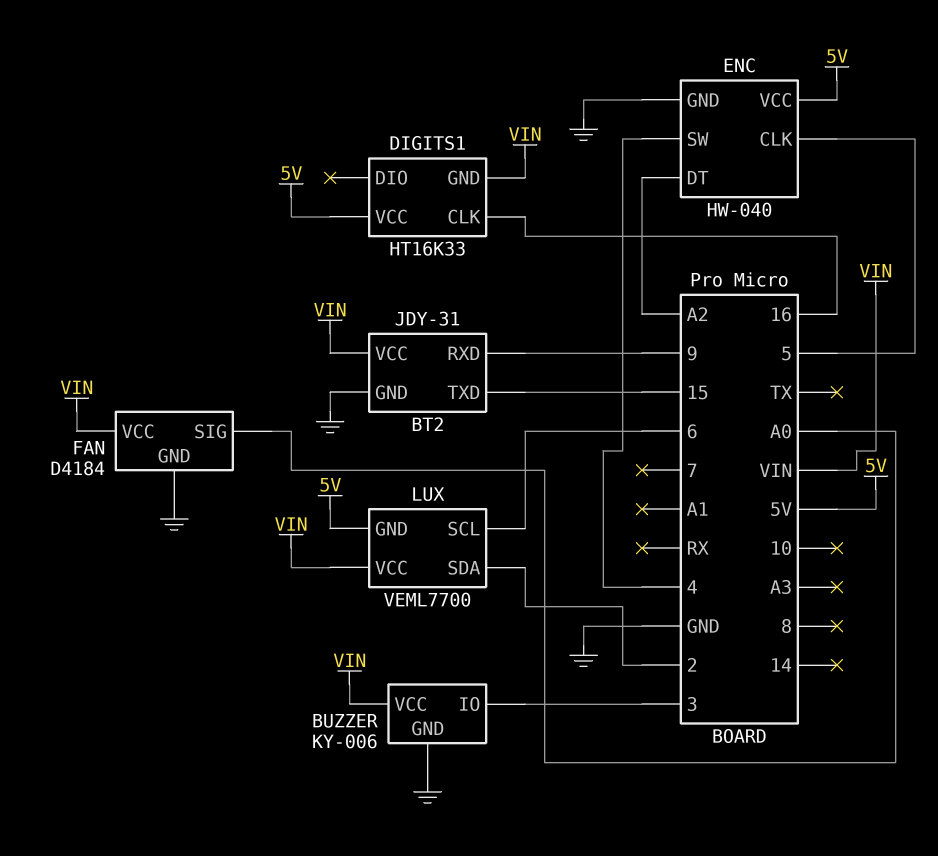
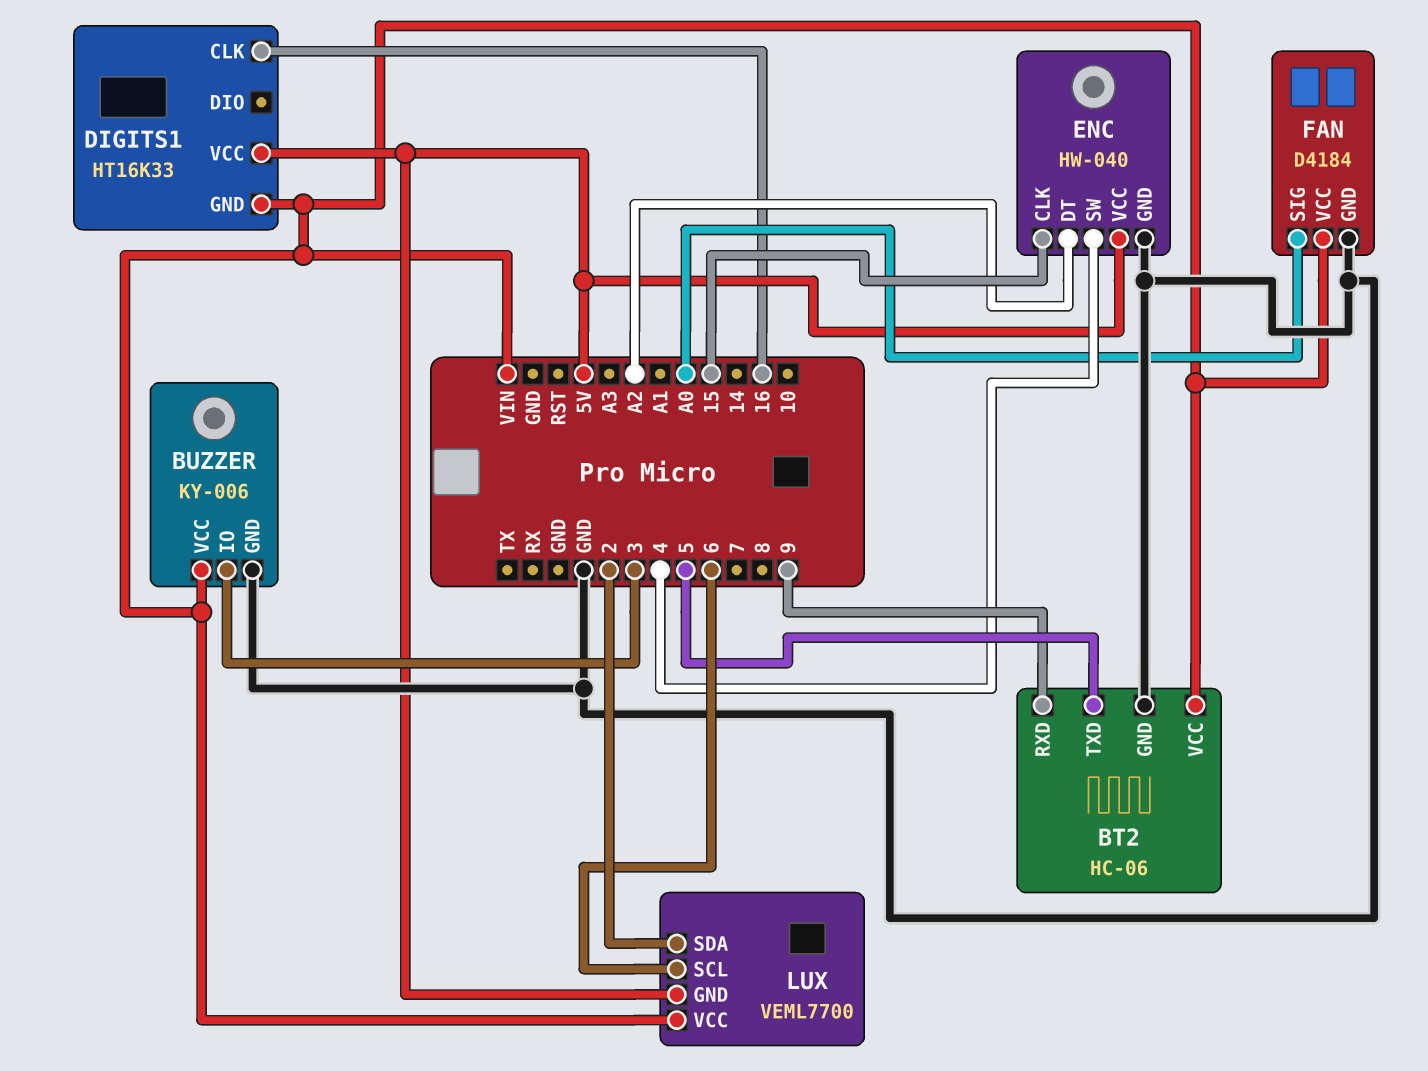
BT2: JDY-31 -> HC-06
BT2 pin TXD: 15 -> 5
ENC pin CLK: 5 -> 15

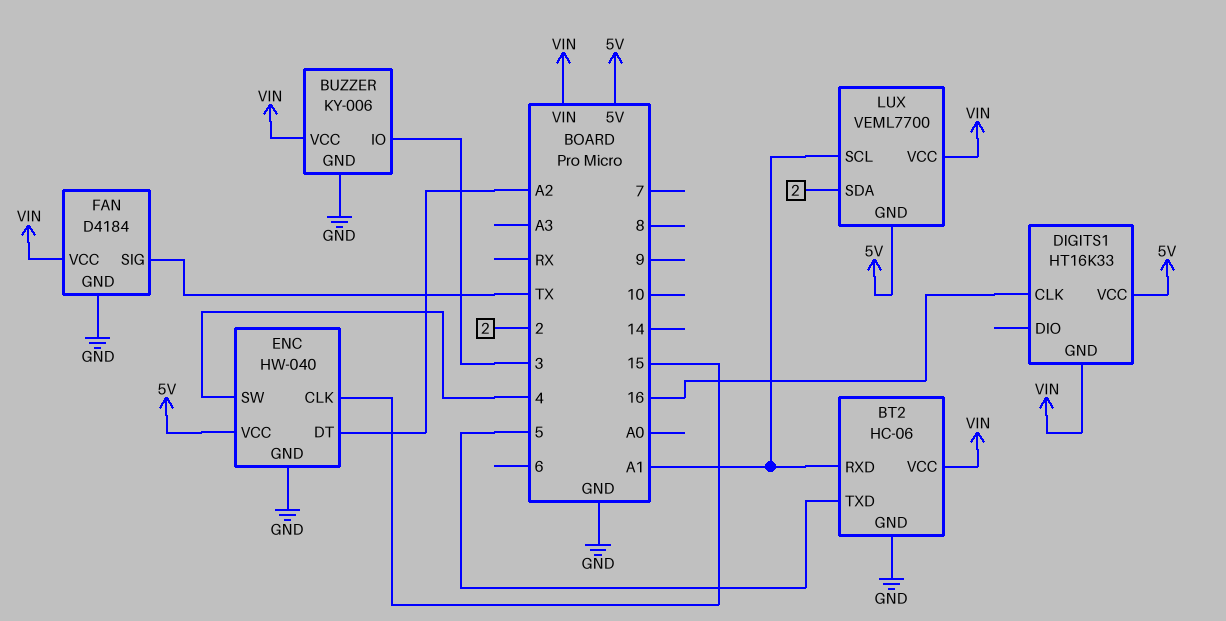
BT2 pin RXD: 9 -> A1
FAN pin SIG: A0 -> TX
LUX pin SCL: 6 -> A1

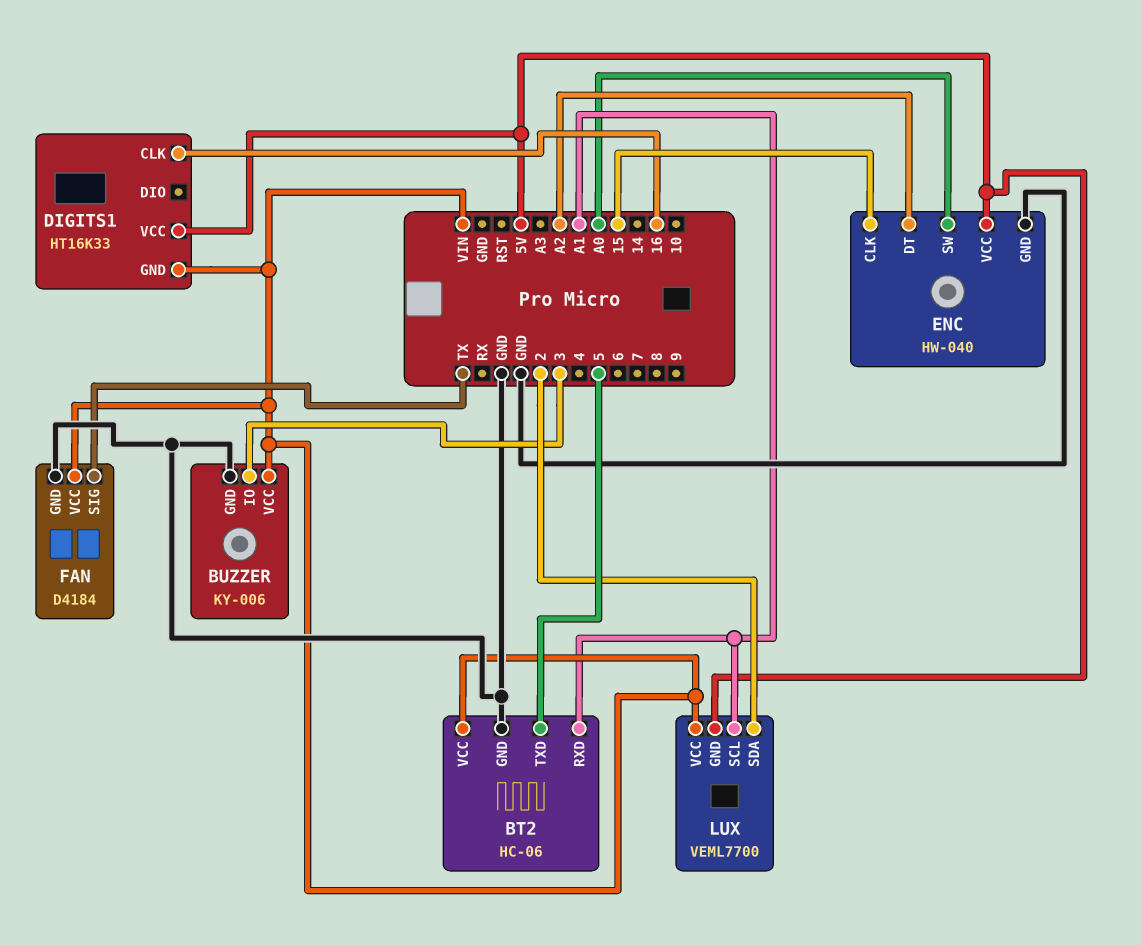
ENC pin SW: 4 -> A0

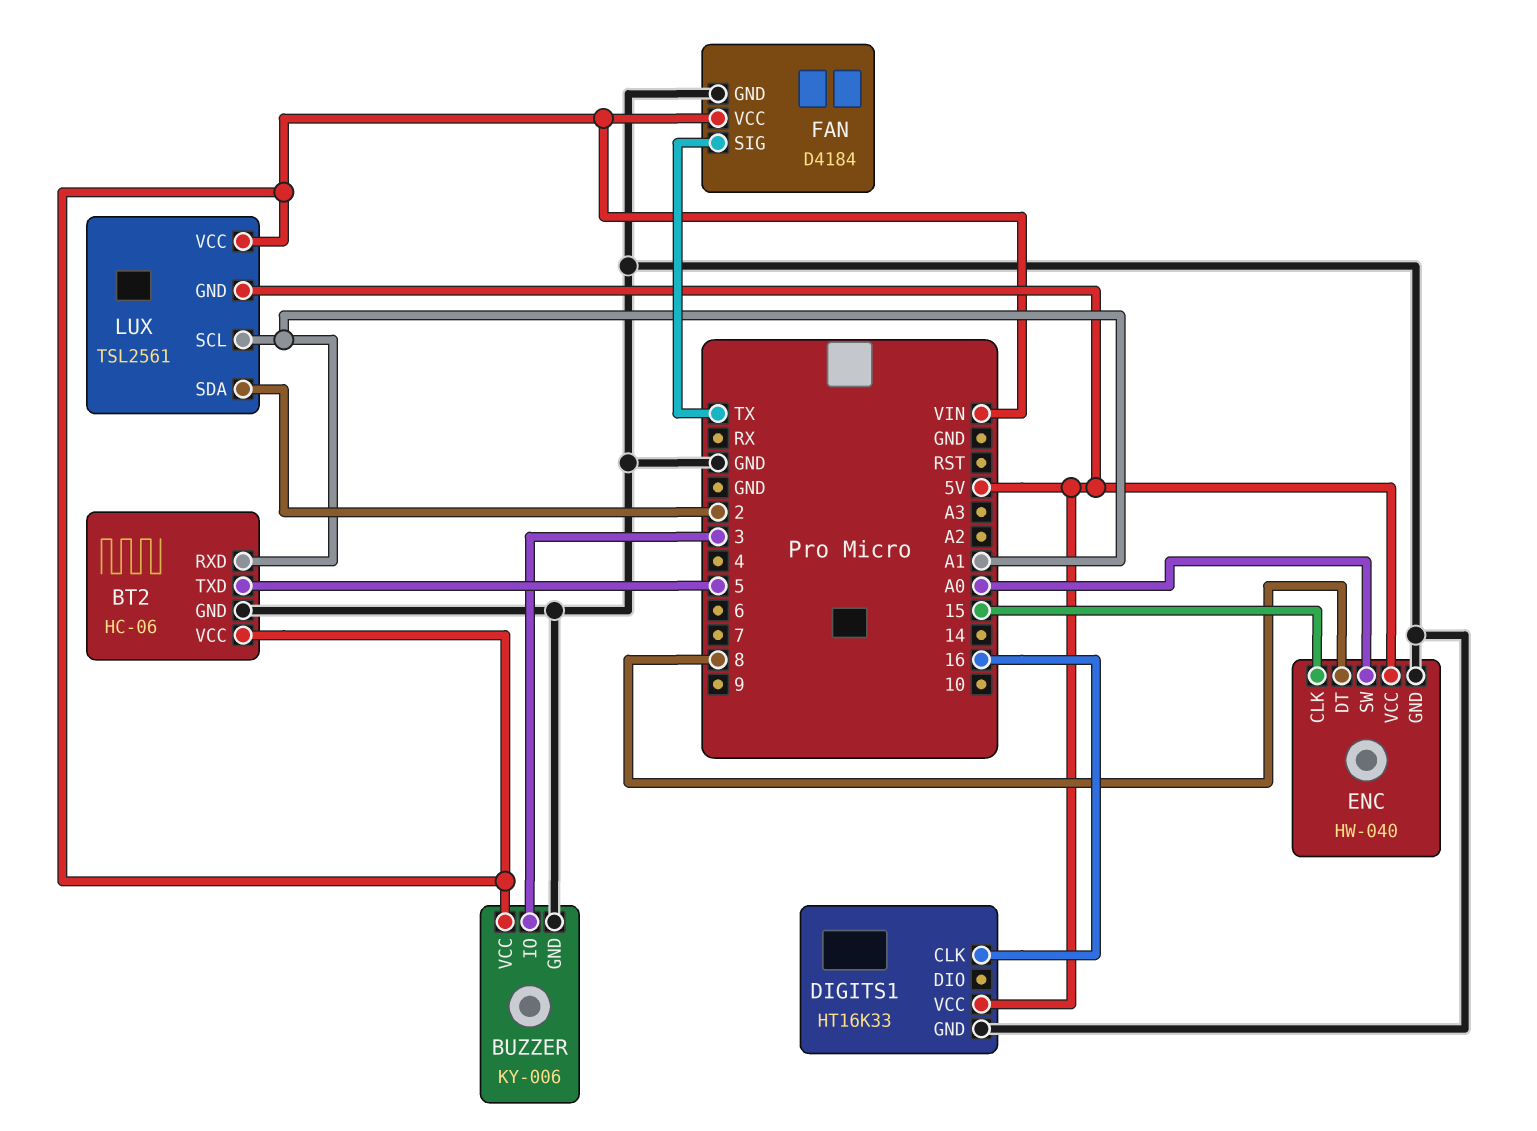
DIGITS1 pin GND: VIN -> GND
ENC pin DT: A2 -> 8
LUX: VEML7700 -> TSL2561

